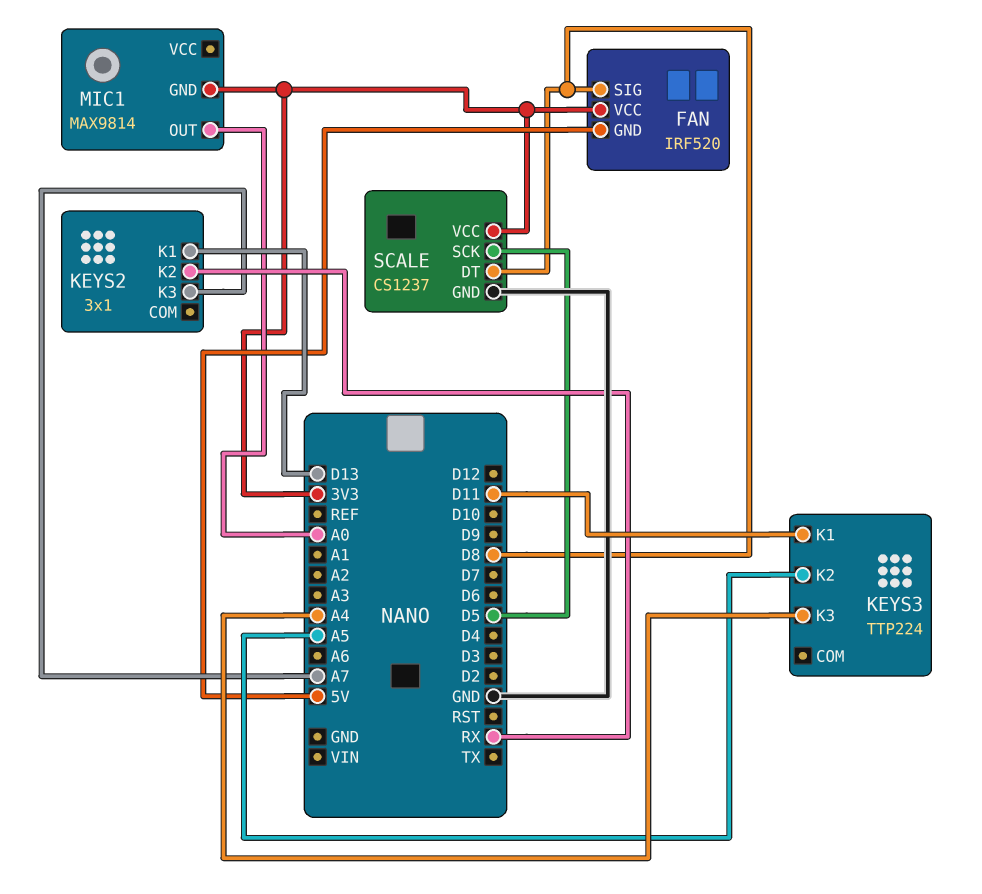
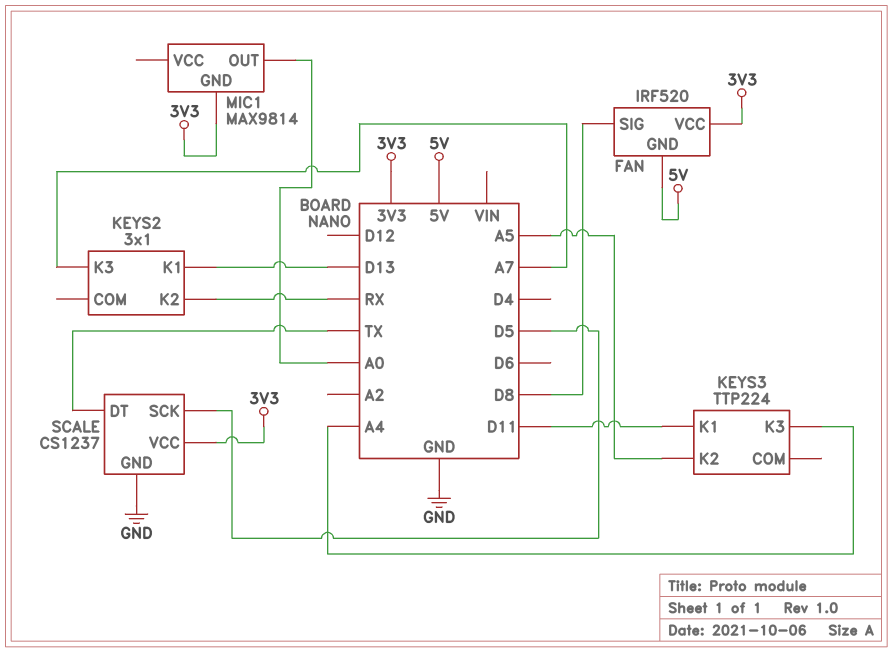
SCALE pin DT: D8 -> TX

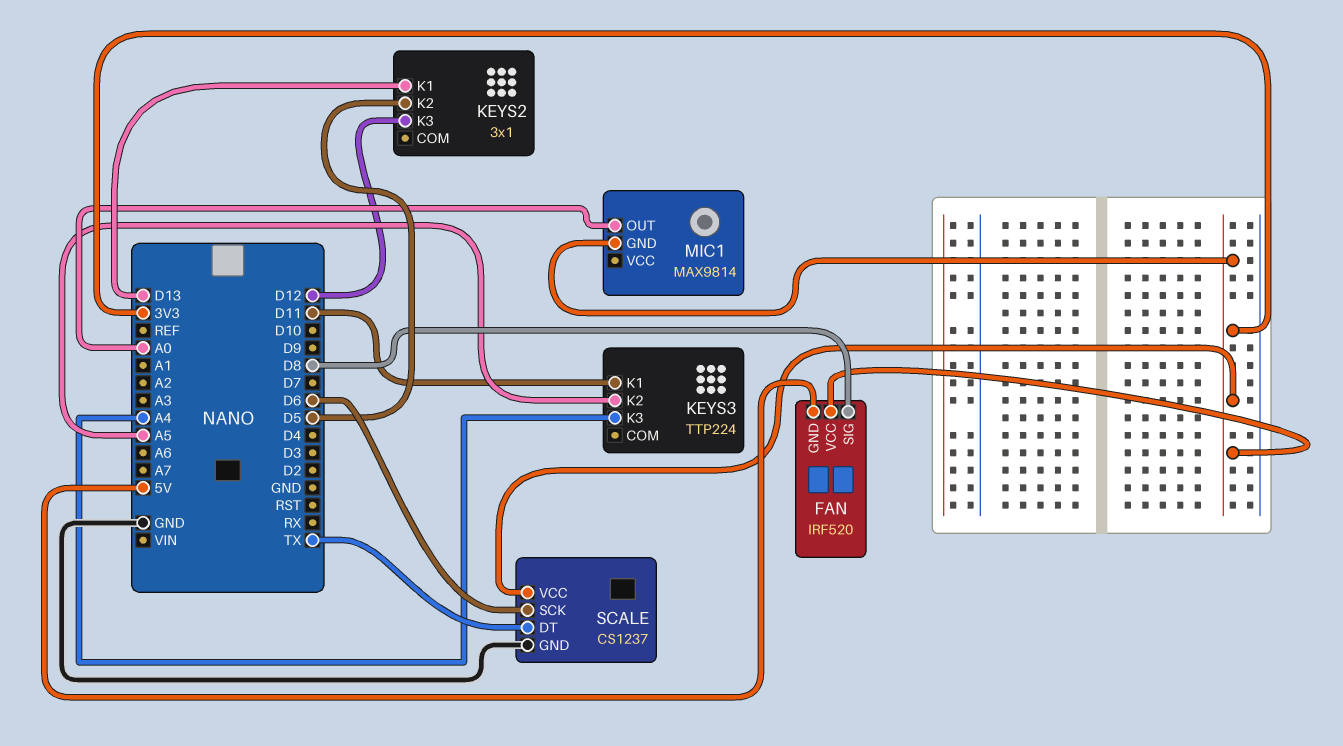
KEYS2 pin K2: RX -> D5
KEYS2 pin K3: A7 -> D12
SCALE pin SCK: D5 -> D6

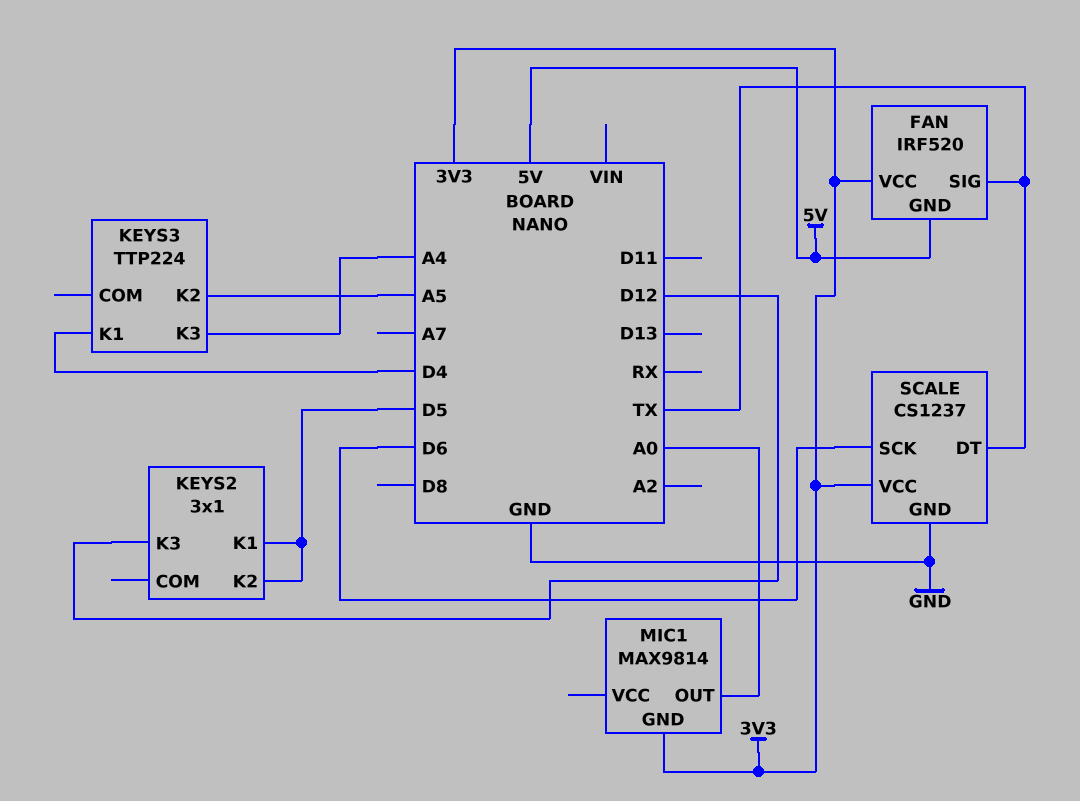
FAN pin SIG: D8 -> TX
KEYS2 pin K1: D13 -> D5
KEYS3 pin K1: D11 -> D4

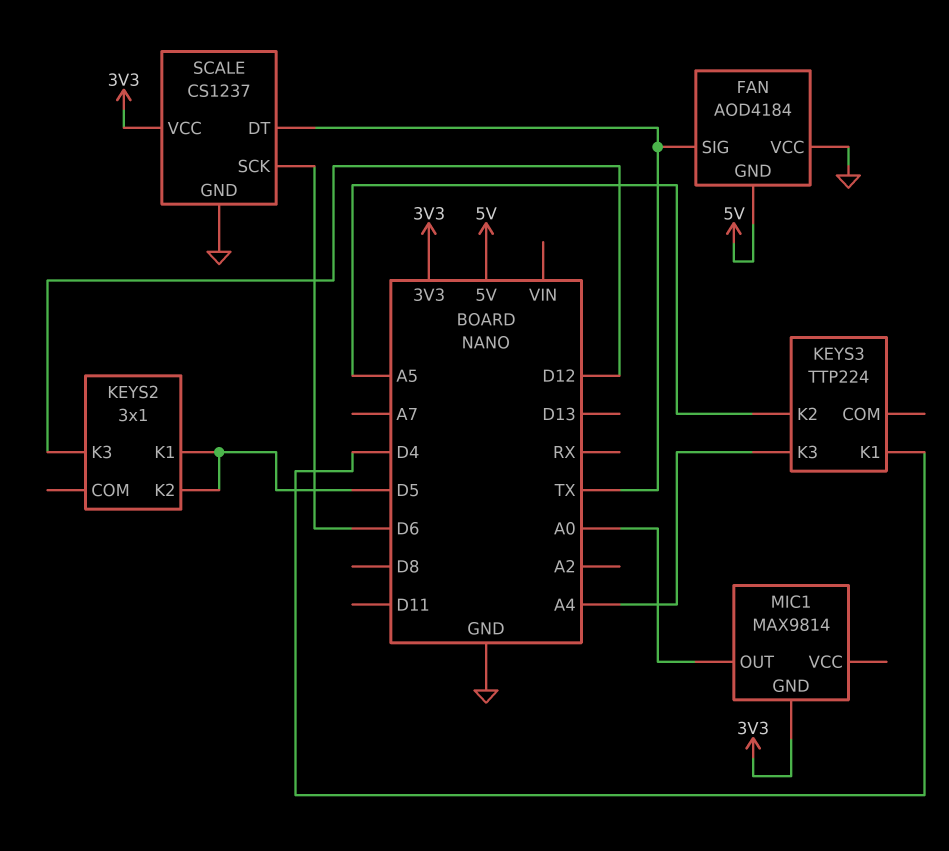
FAN: IRF520 -> AOD4184
FAN pin VCC: 3V3 -> GND

